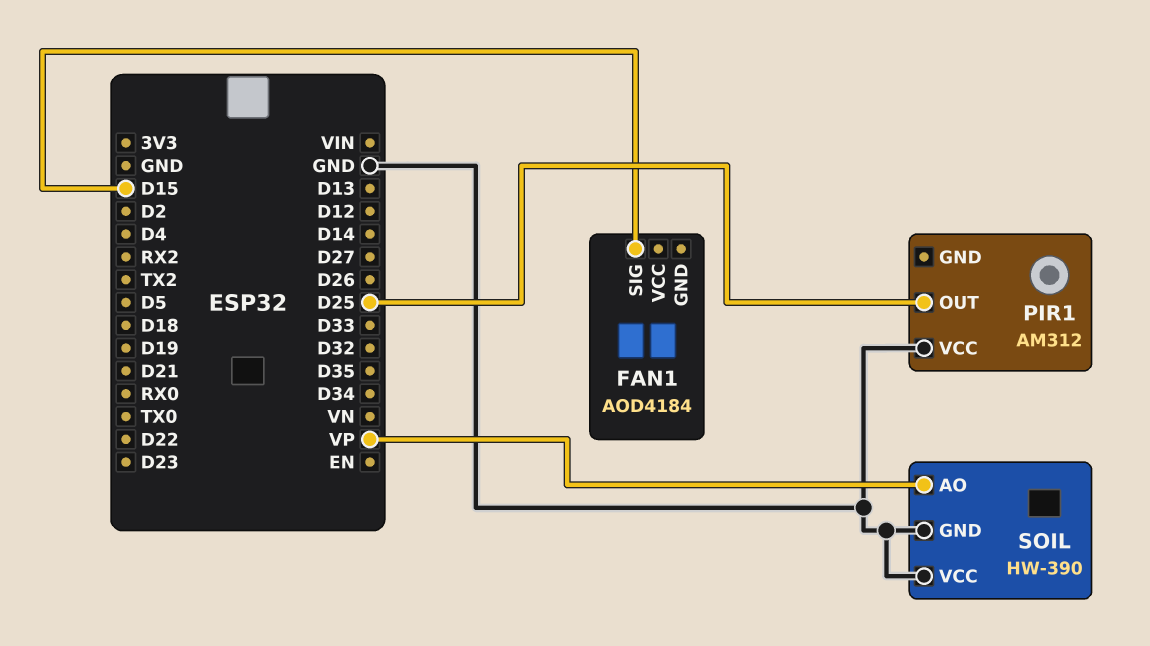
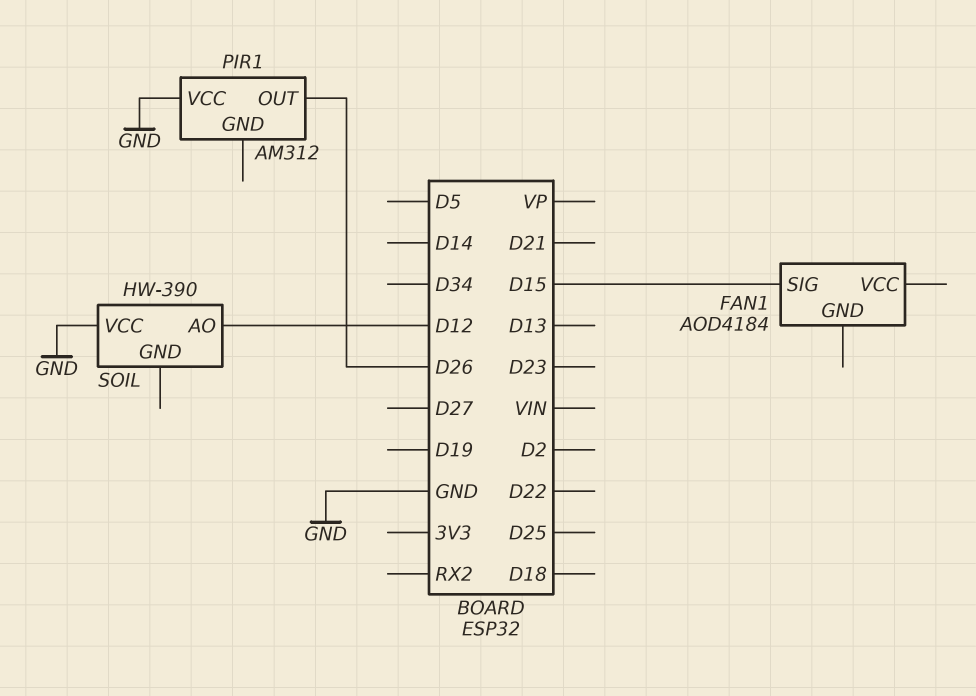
PIR1 pin OUT: D25 -> D26
SOIL pin AO: VP -> D12
SOIL pin GND: GND -> none

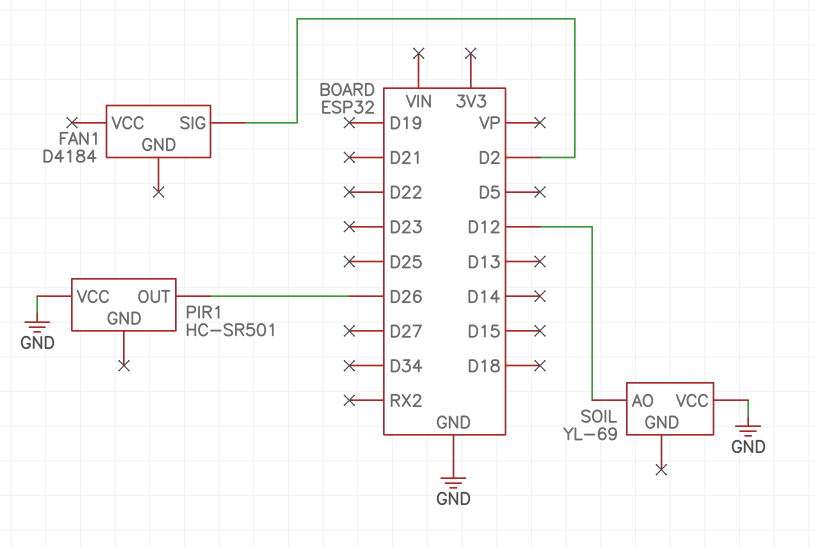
FAN1: AOD4184 -> D4184
FAN1 pin SIG: D15 -> D2
PIR1: AM312 -> HC-SR501
SOIL: HW-390 -> YL-69

